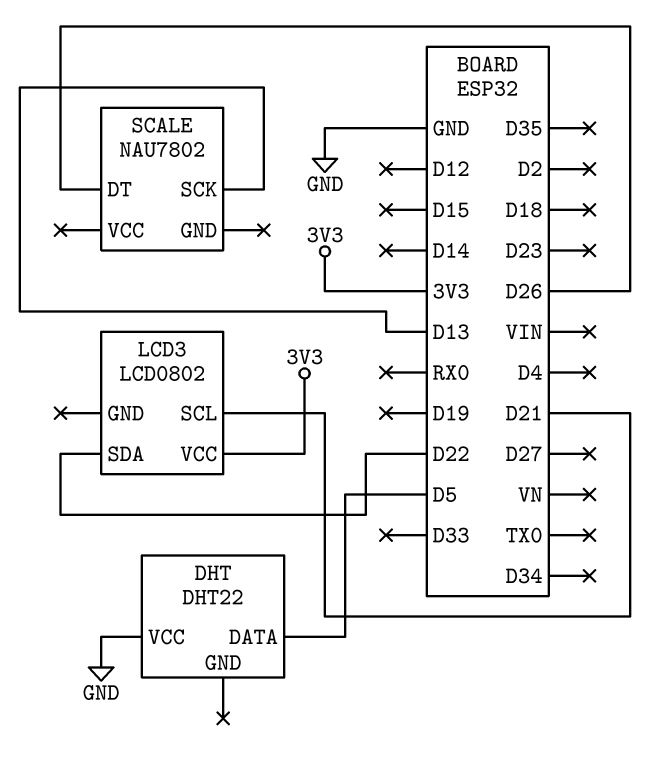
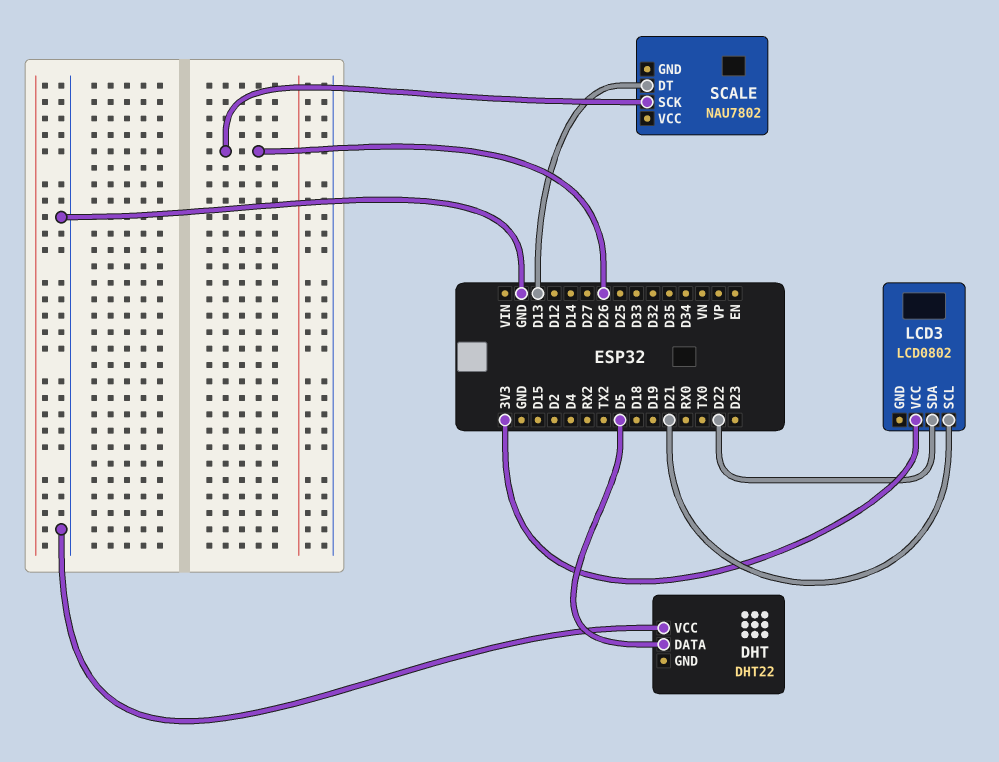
SCALE pin DT: D26 -> D13
SCALE pin SCK: D13 -> D26

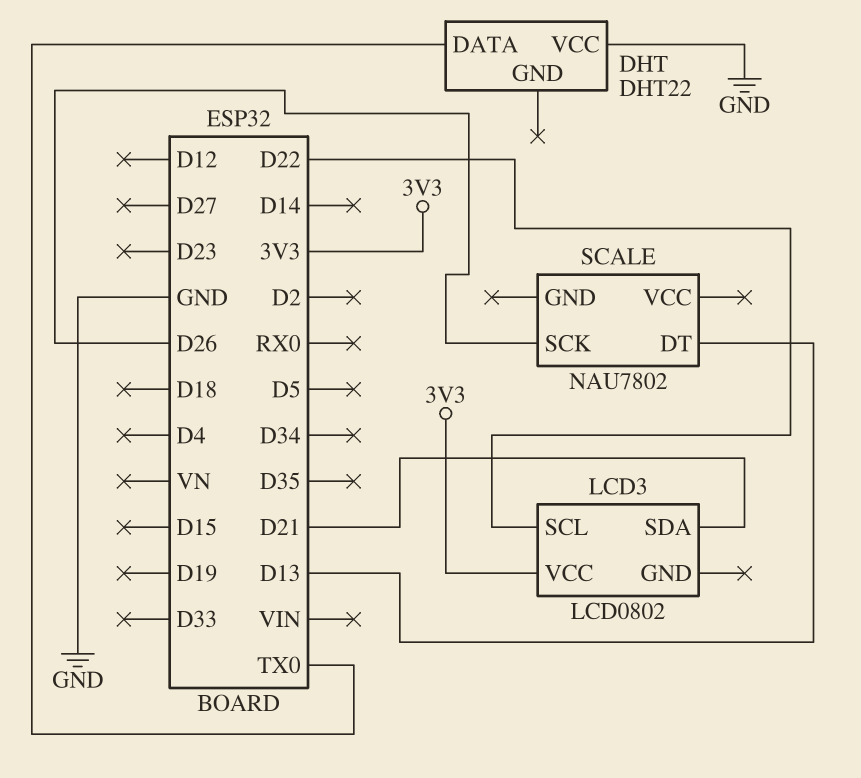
DHT pin DATA: D5 -> TX0
LCD3 pin SCL: D21 -> D22
LCD3 pin SDA: D22 -> D21

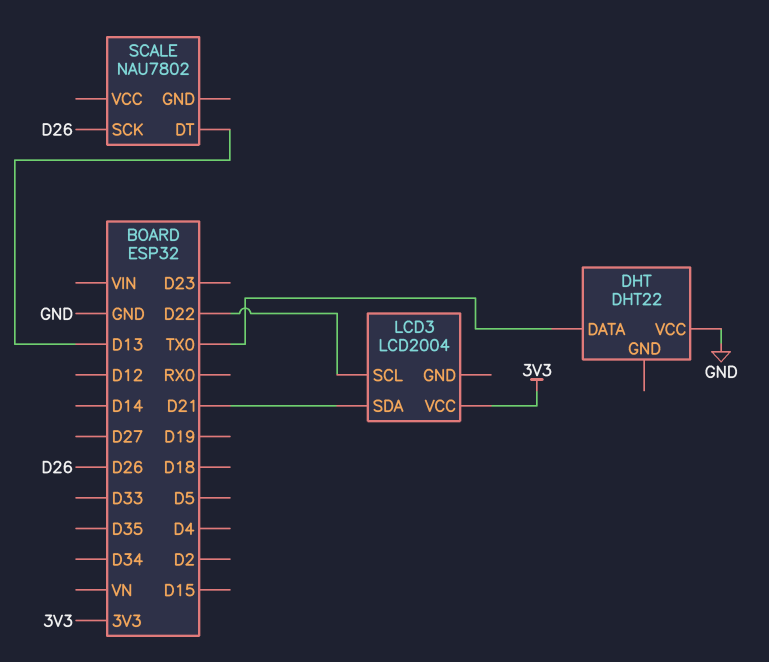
LCD3: LCD0802 -> LCD2004

